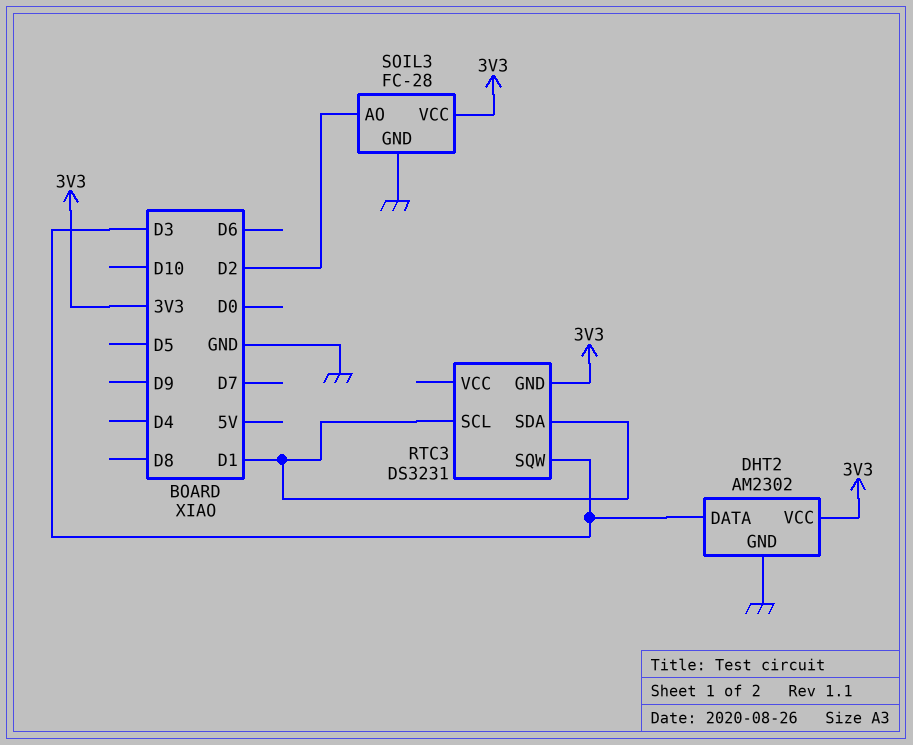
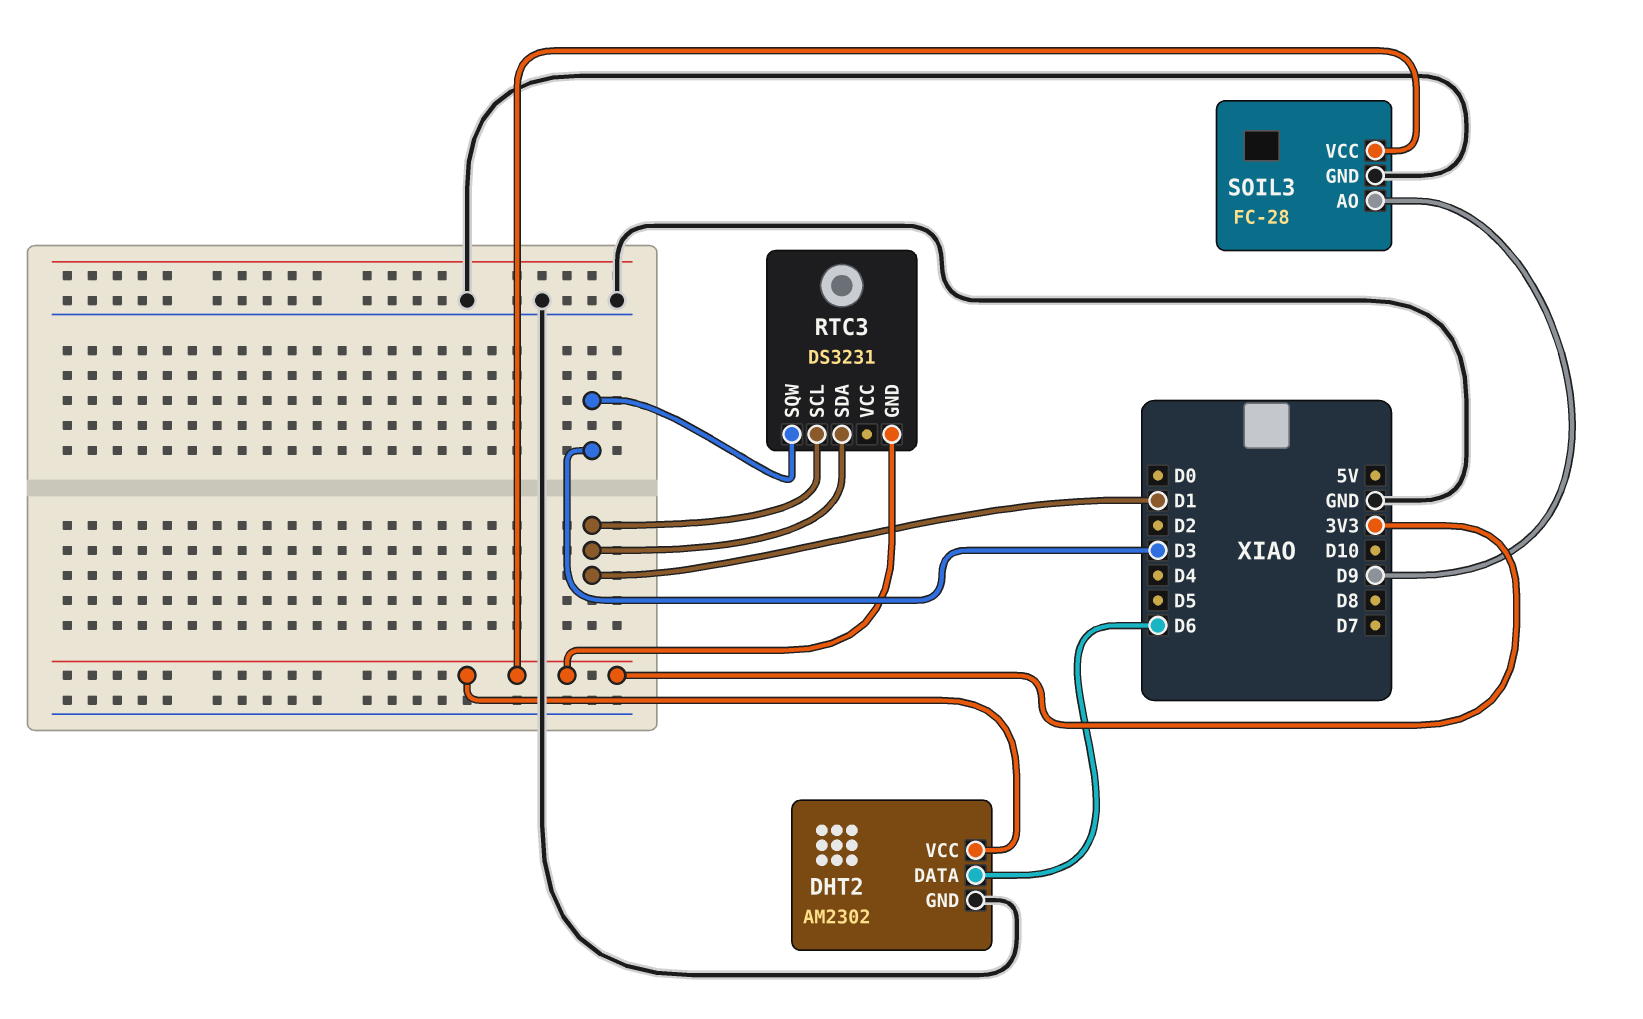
DHT2 pin DATA: D3 -> D6
SOIL3 pin AO: D2 -> D9

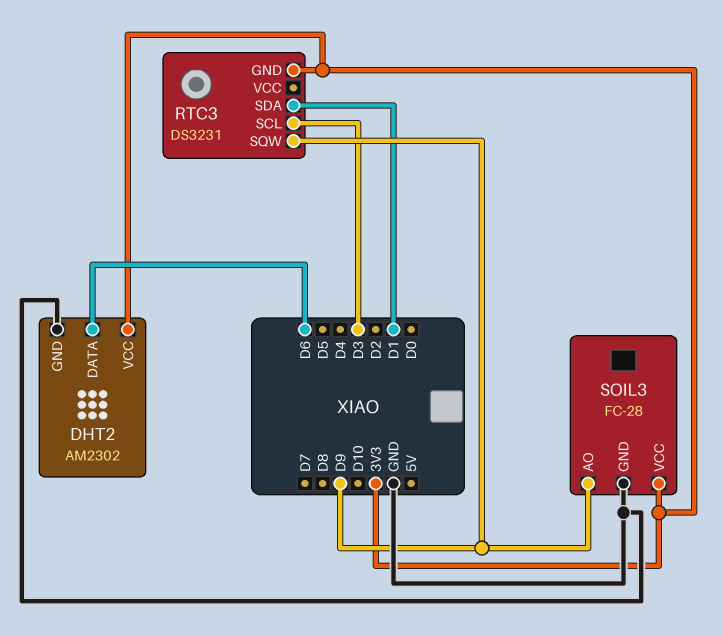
RTC3 pin SCL: D1 -> D3
RTC3 pin SQW: D3 -> D9

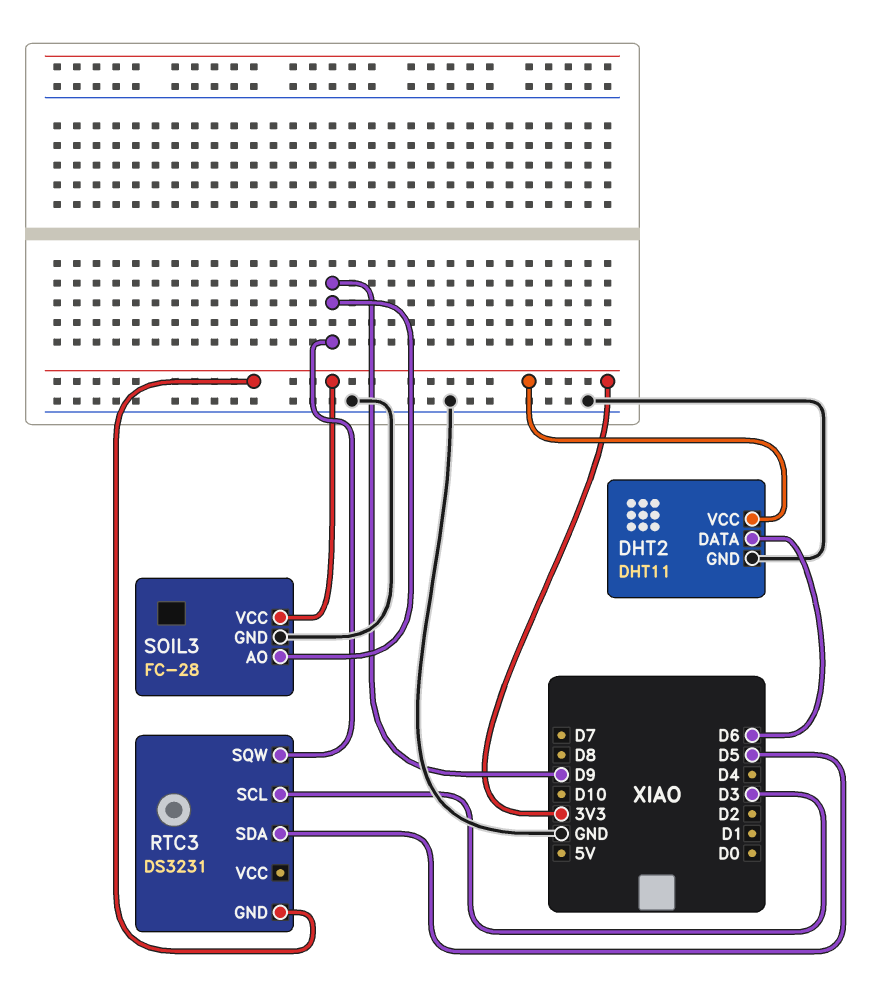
DHT2: AM2302 -> DHT11
RTC3 pin SDA: D1 -> D5

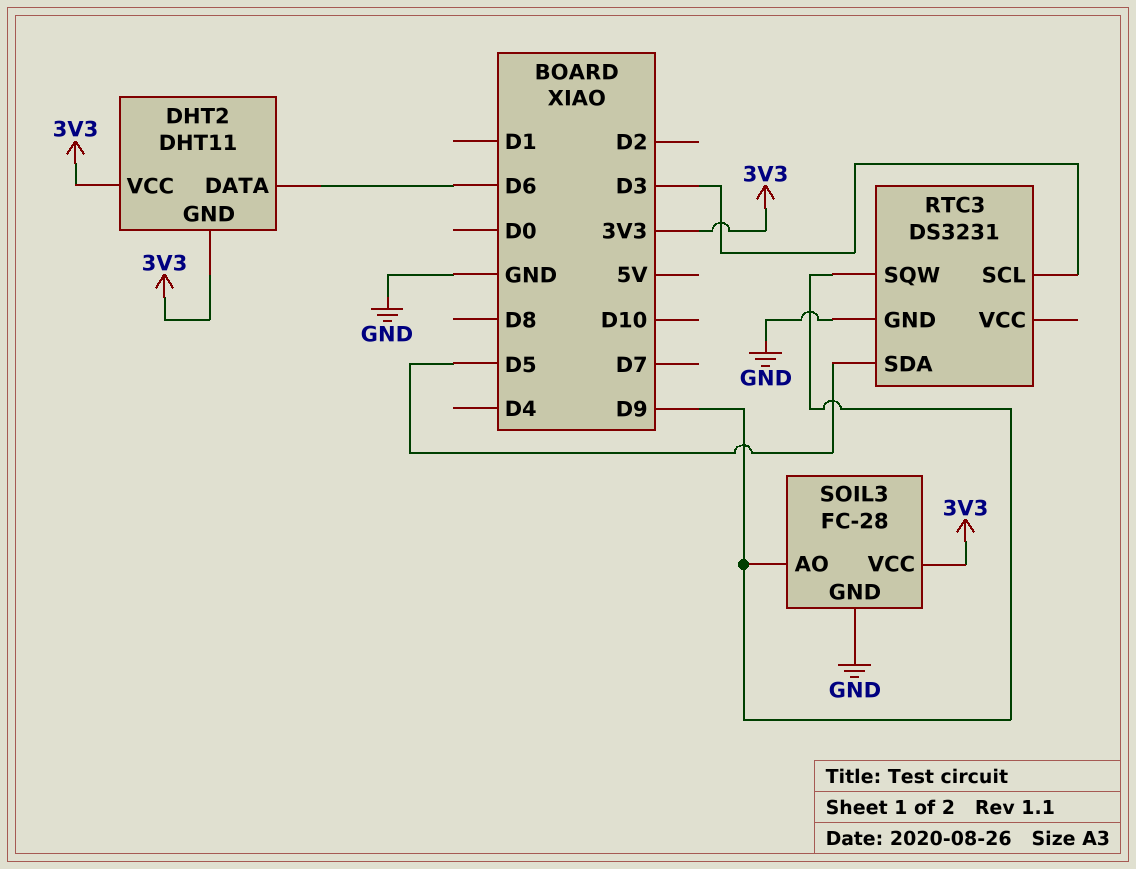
DHT2 pin GND: GND -> 3V3
RTC3 pin GND: 3V3 -> GND

